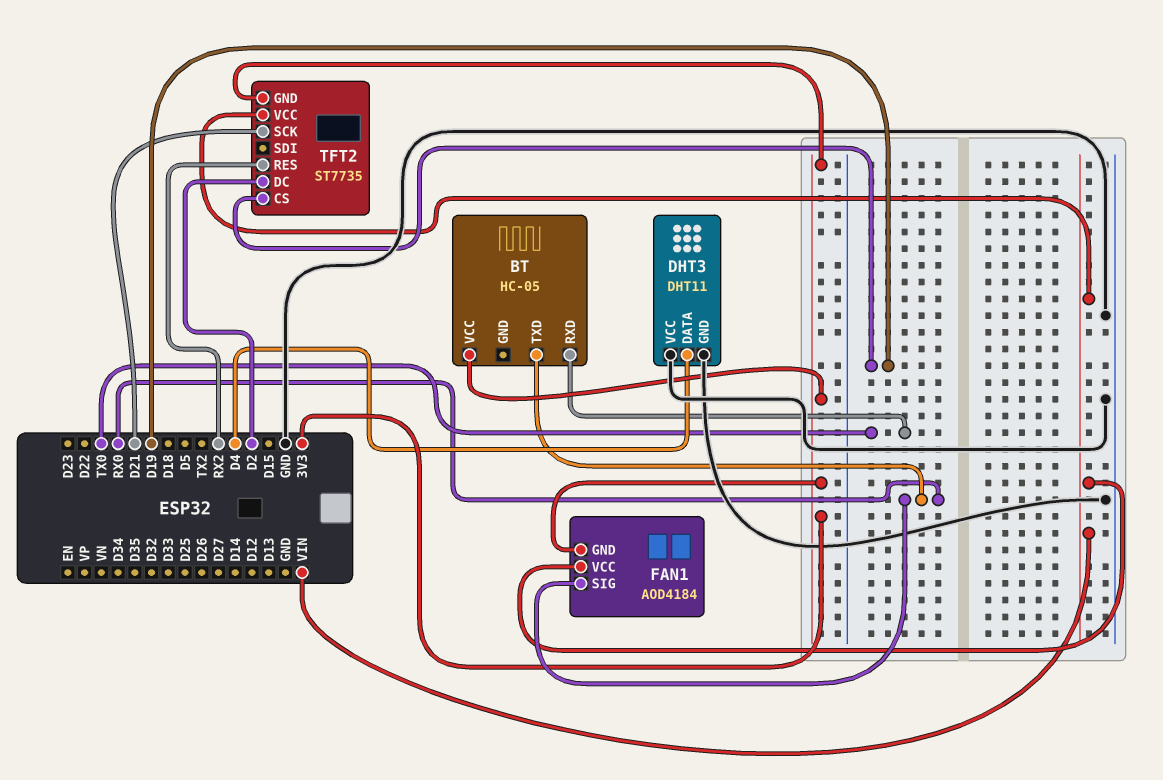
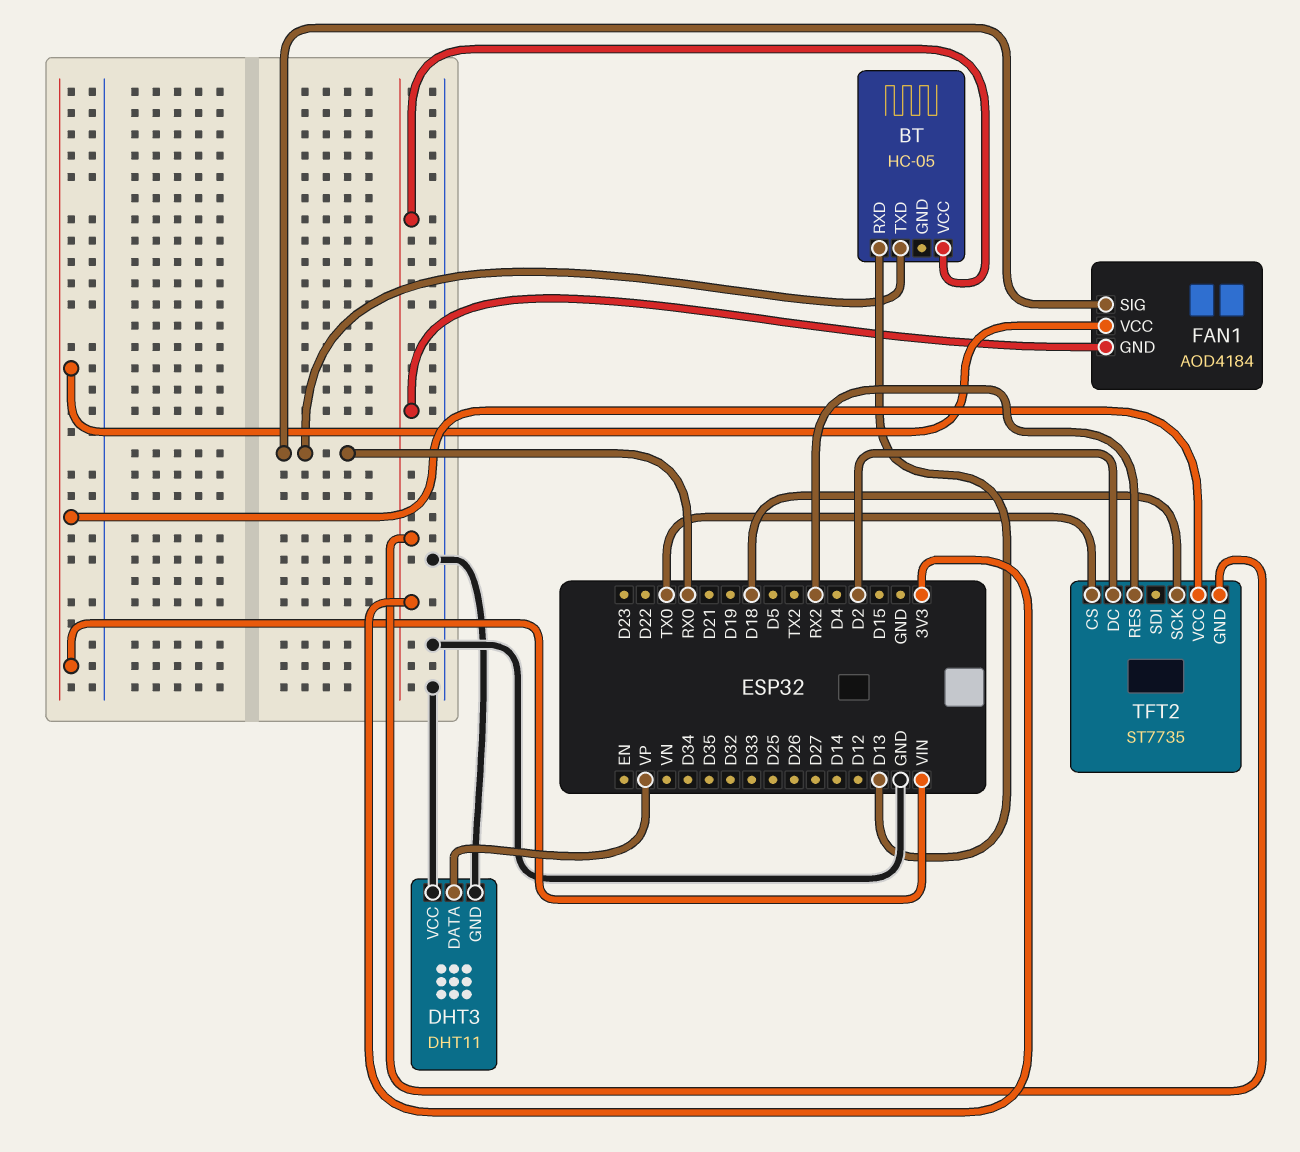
BT pin RXD: TX0 -> D13
DHT3 pin DATA: D4 -> VP
TFT2 pin CS: D19 -> TX0
TFT2 pin SCK: D21 -> D18

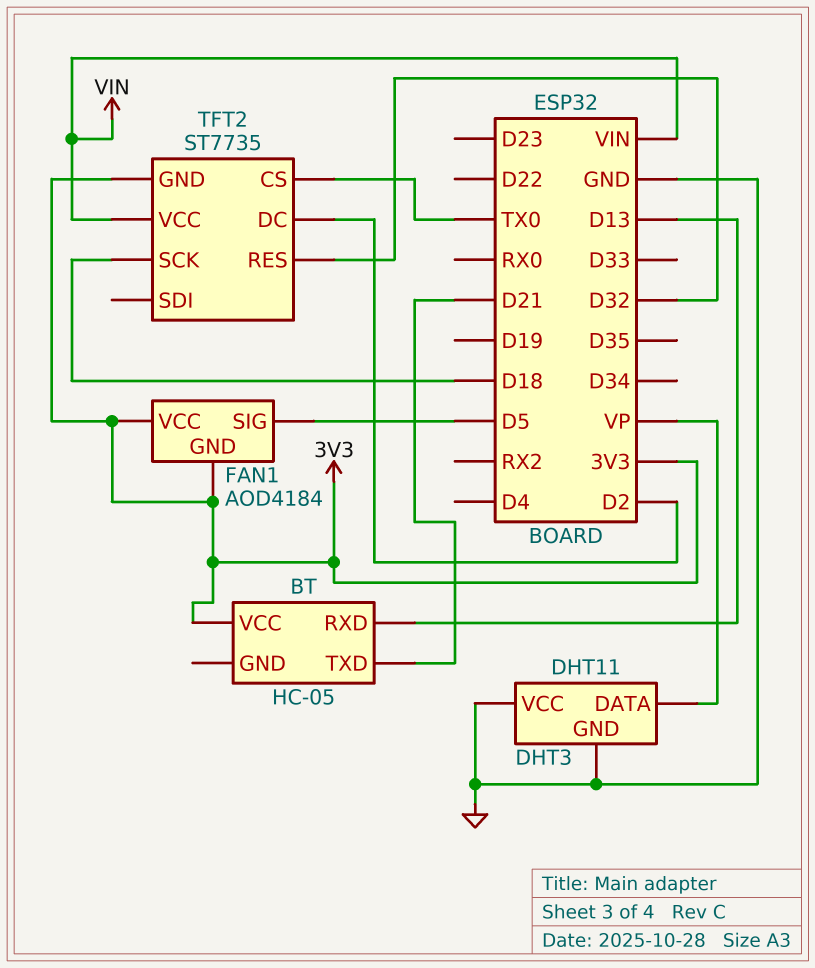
BT pin TXD: RX0 -> D21
FAN1 pin SIG: RX0 -> D5
FAN1 pin VCC: VIN -> 3V3
TFT2 pin RES: RX2 -> D32

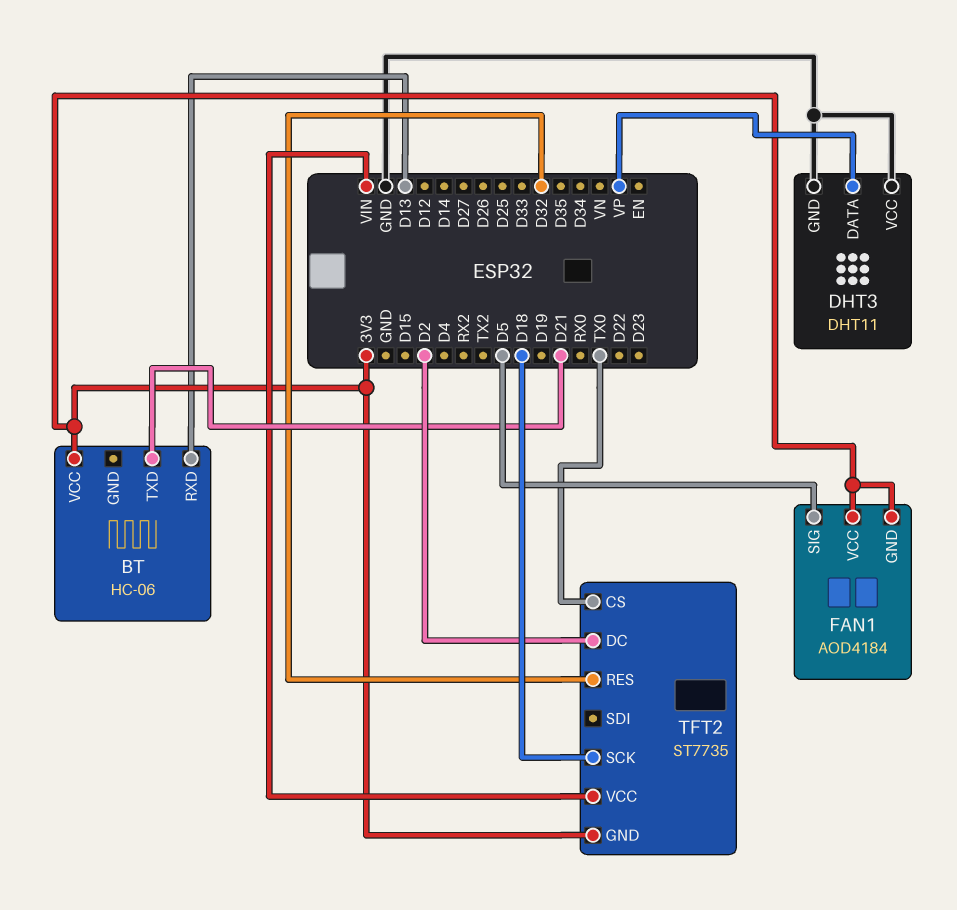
BT: HC-05 -> HC-06

